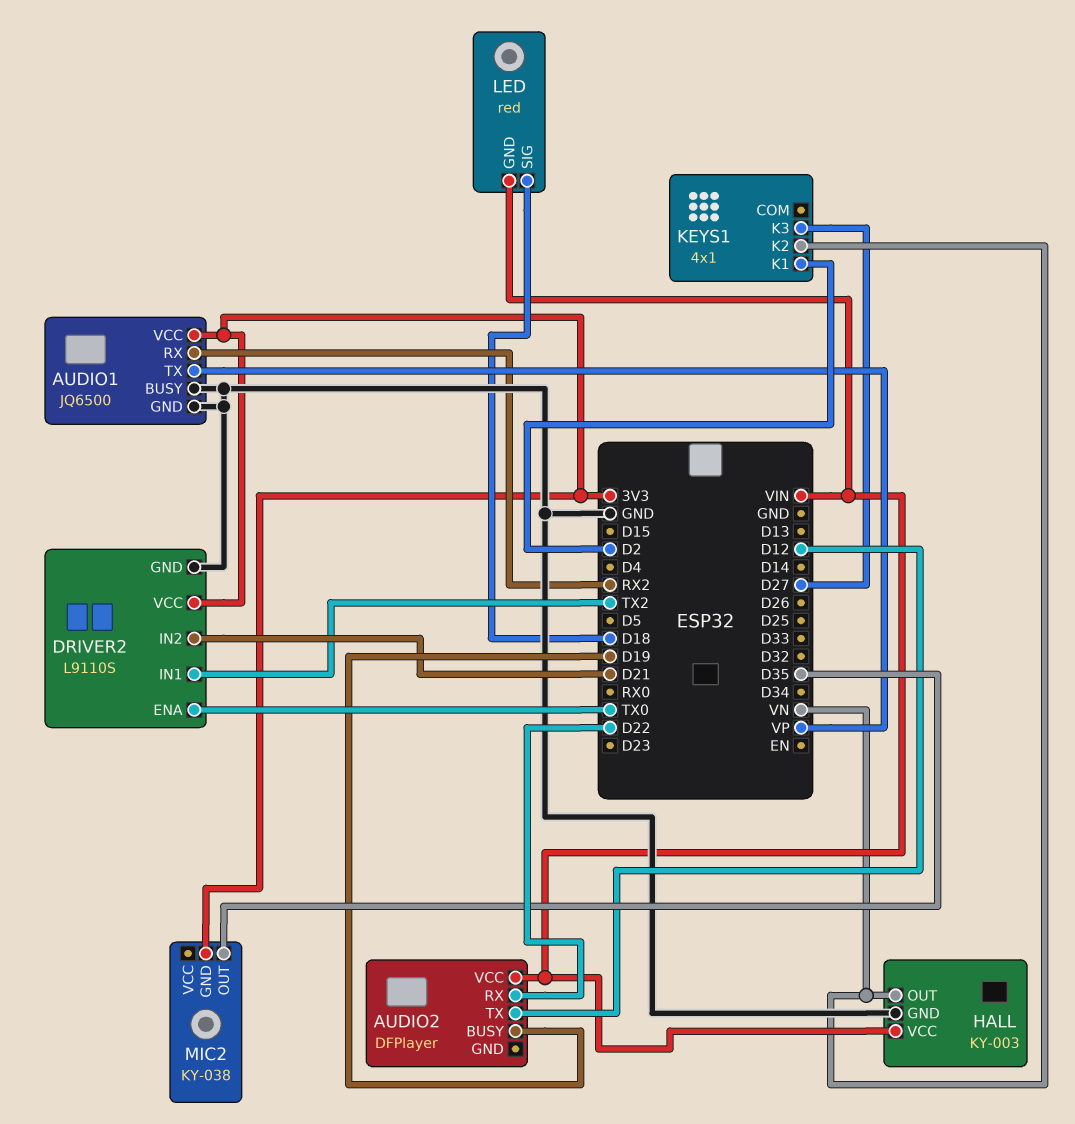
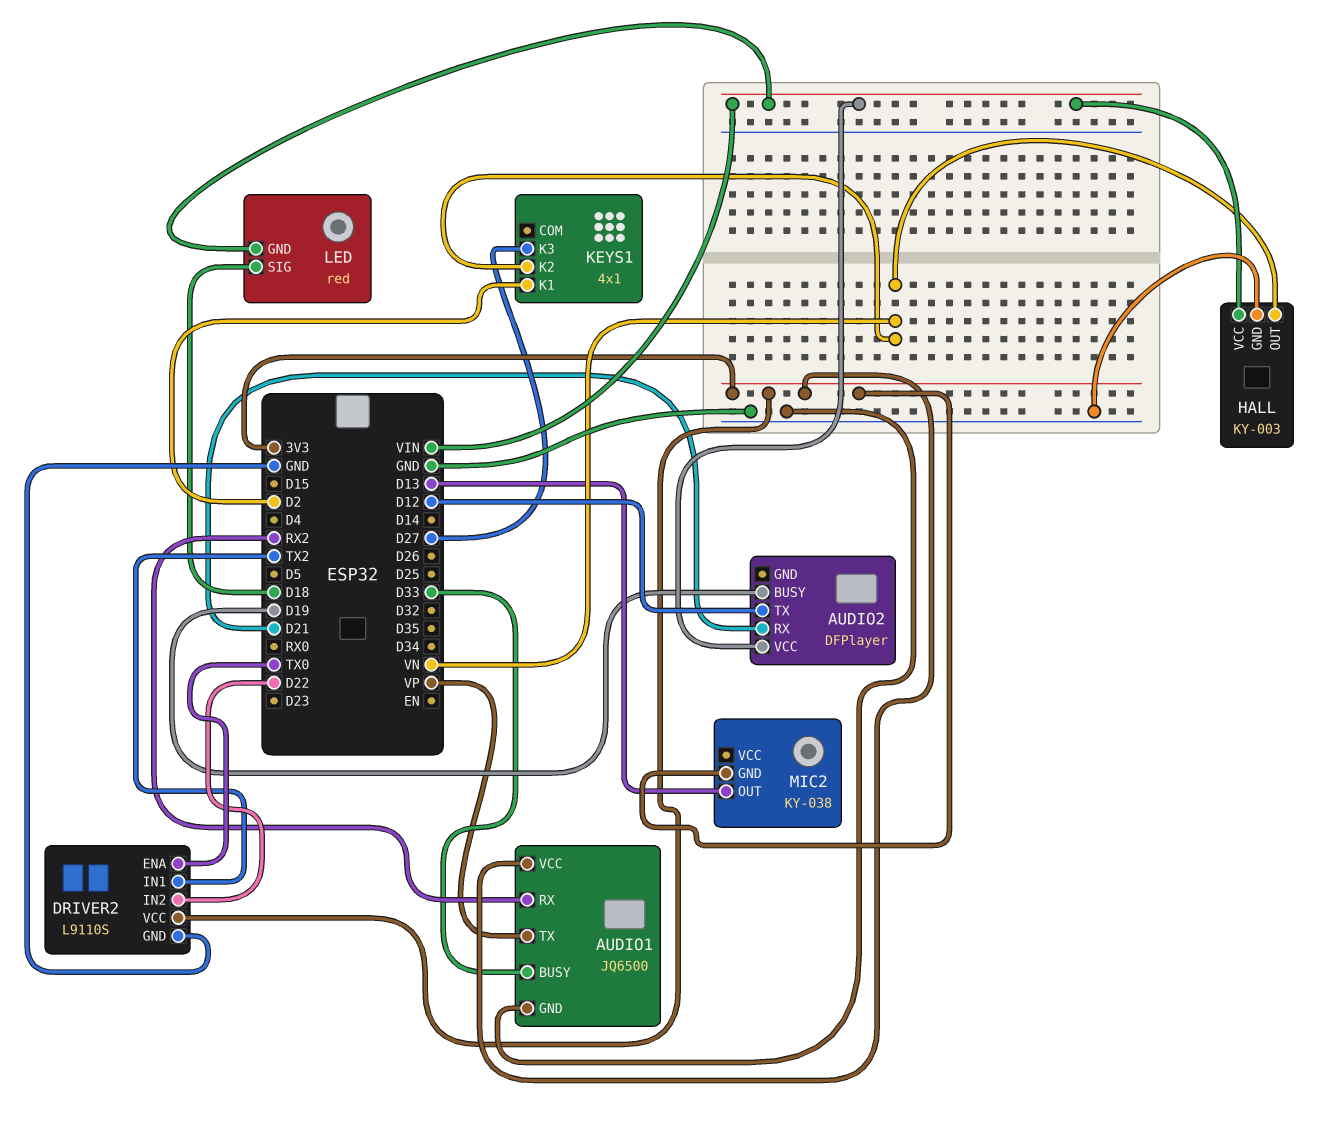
AUDIO1 pin BUSY: GND -> D33
AUDIO2 pin RX: D22 -> D21
DRIVER2 pin IN2: D21 -> D22
MIC2 pin OUT: D35 -> D13

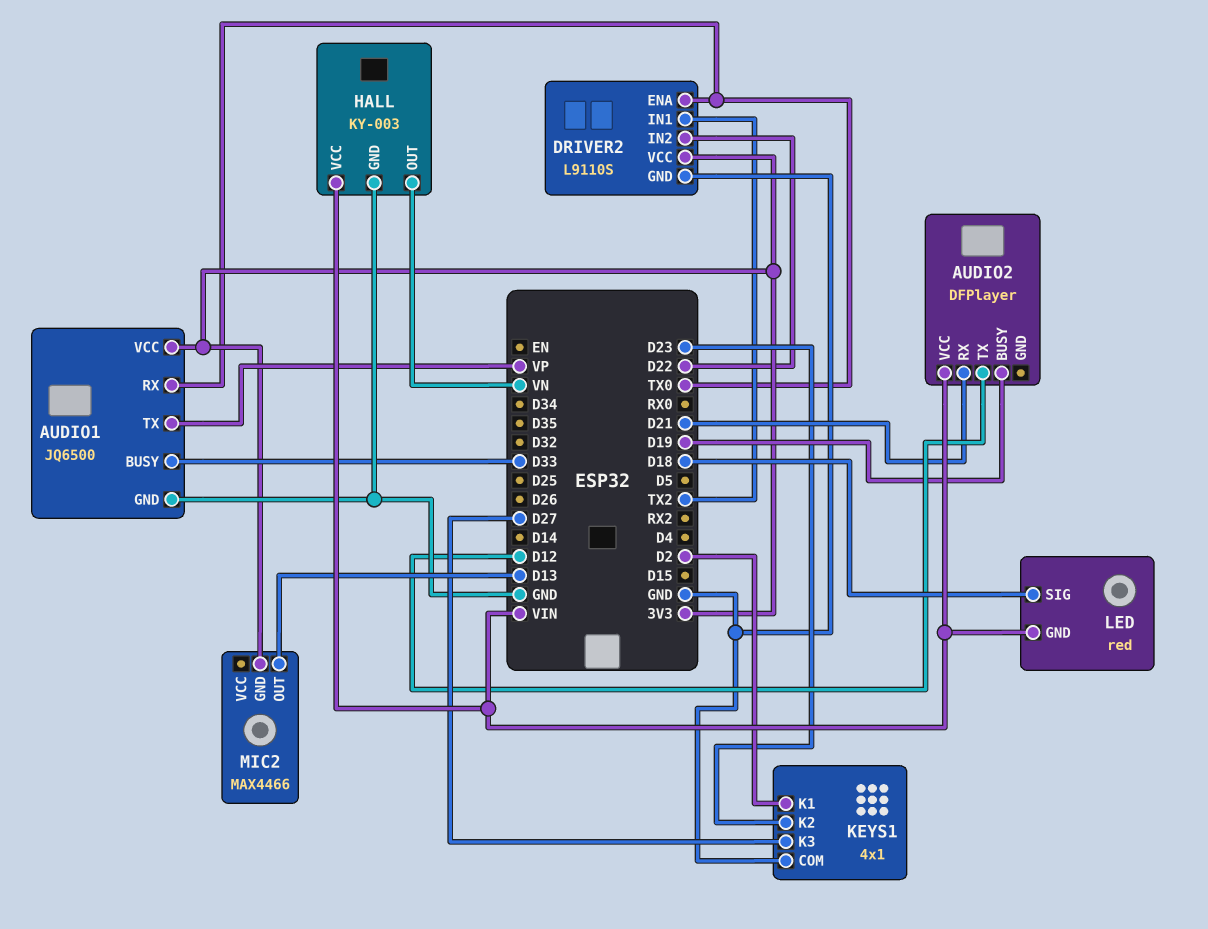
AUDIO1 pin RX: RX2 -> TX0
KEYS1 pin COM: none -> GND
KEYS1 pin K2: VN -> D23
MIC2: KY-038 -> MAX4466

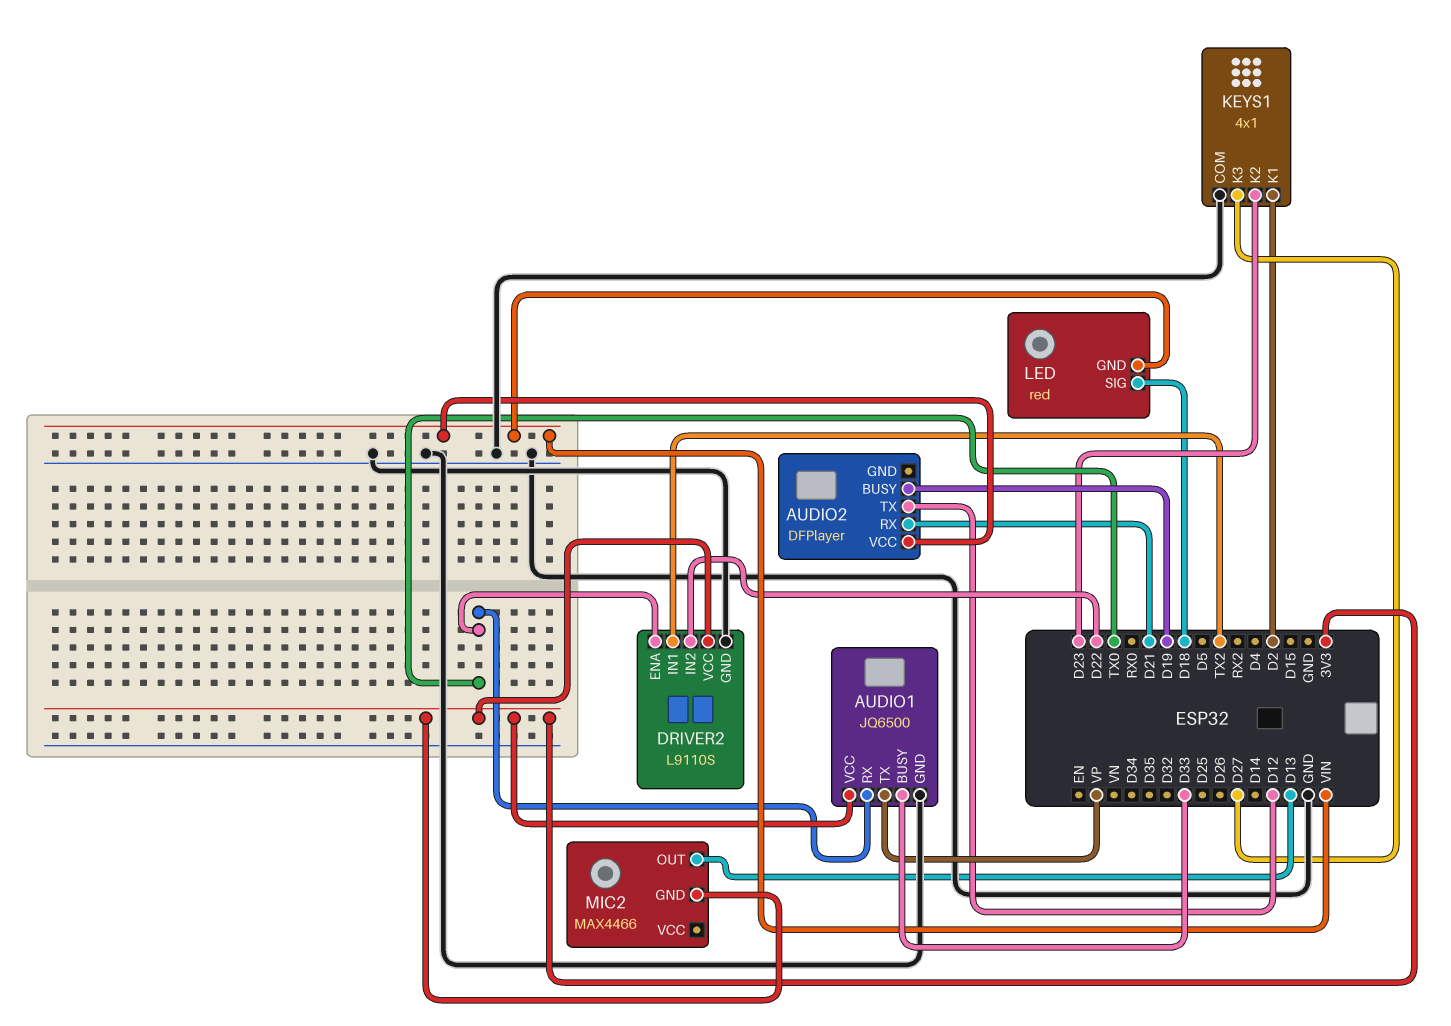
HALL: KY-003 -> none
HALL pin GND: GND -> none
HALL pin OUT: VN -> none
HALL pin VCC: VIN -> none

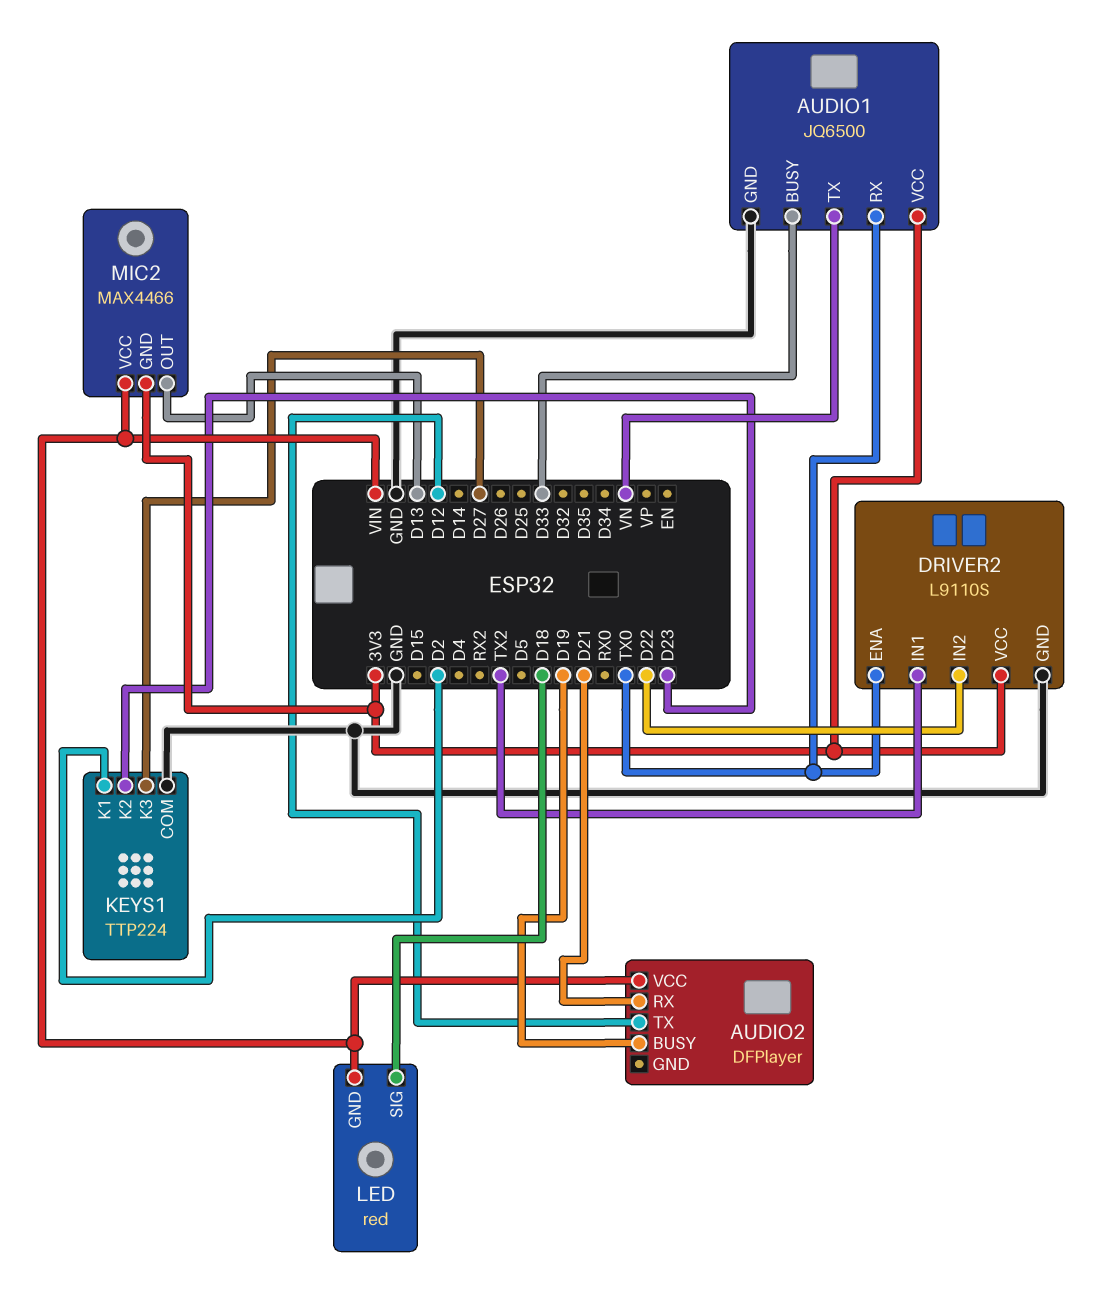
AUDIO1 pin TX: VP -> VN
KEYS1: 4x1 -> TTP224
MIC2 pin VCC: none -> VIN

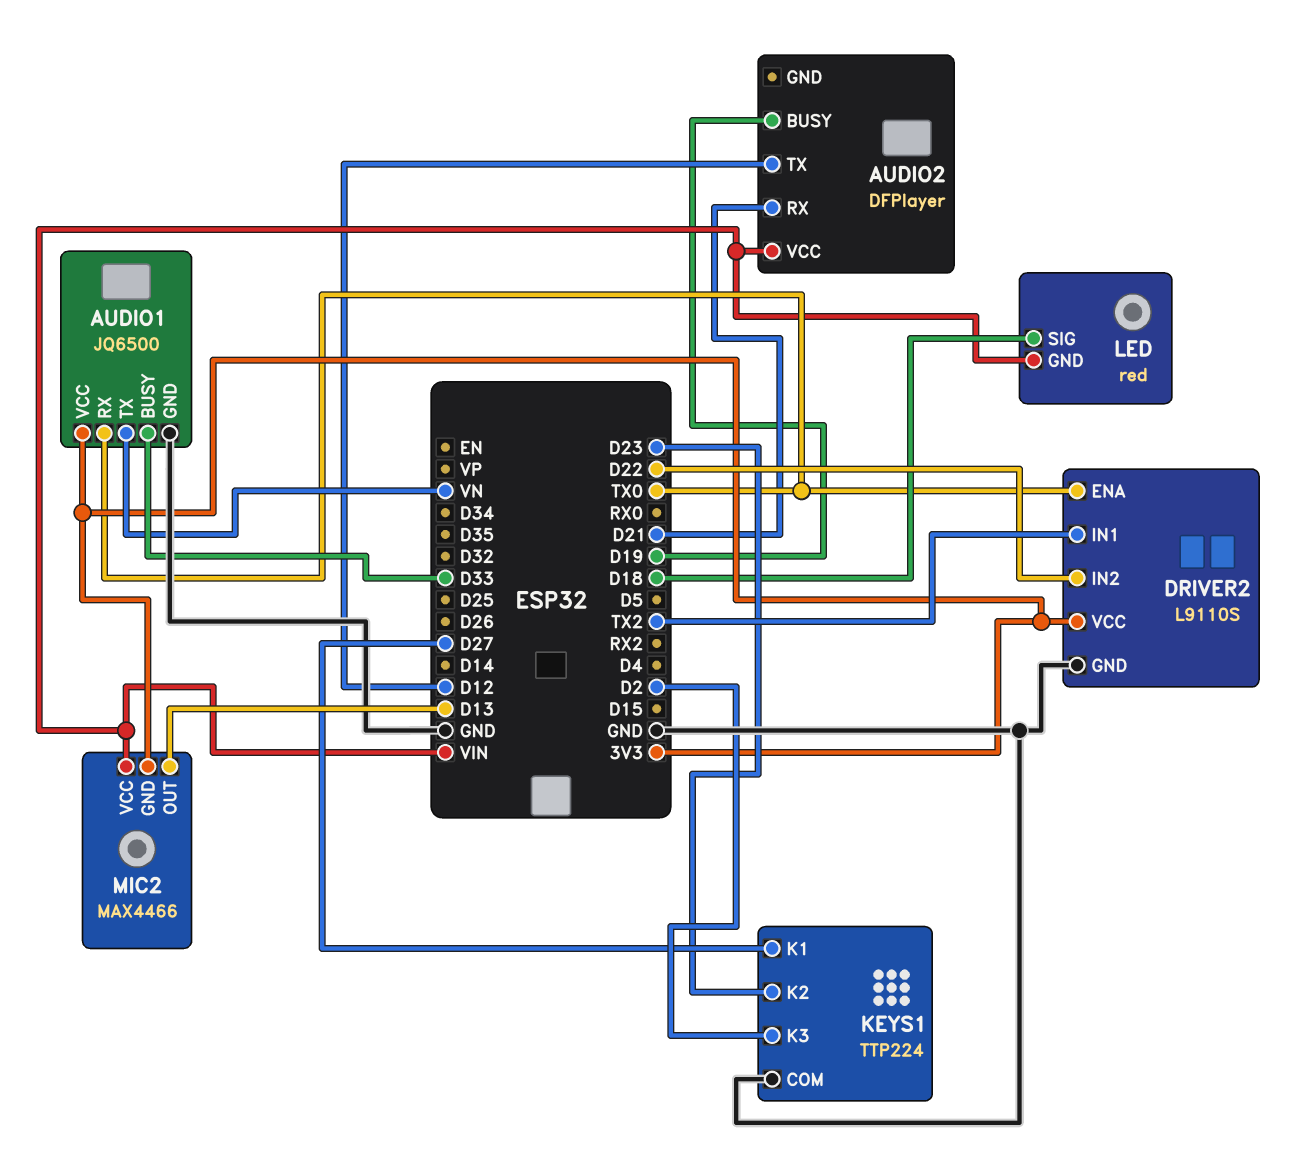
KEYS1 pin K1: D2 -> D27
KEYS1 pin K3: D27 -> D2

